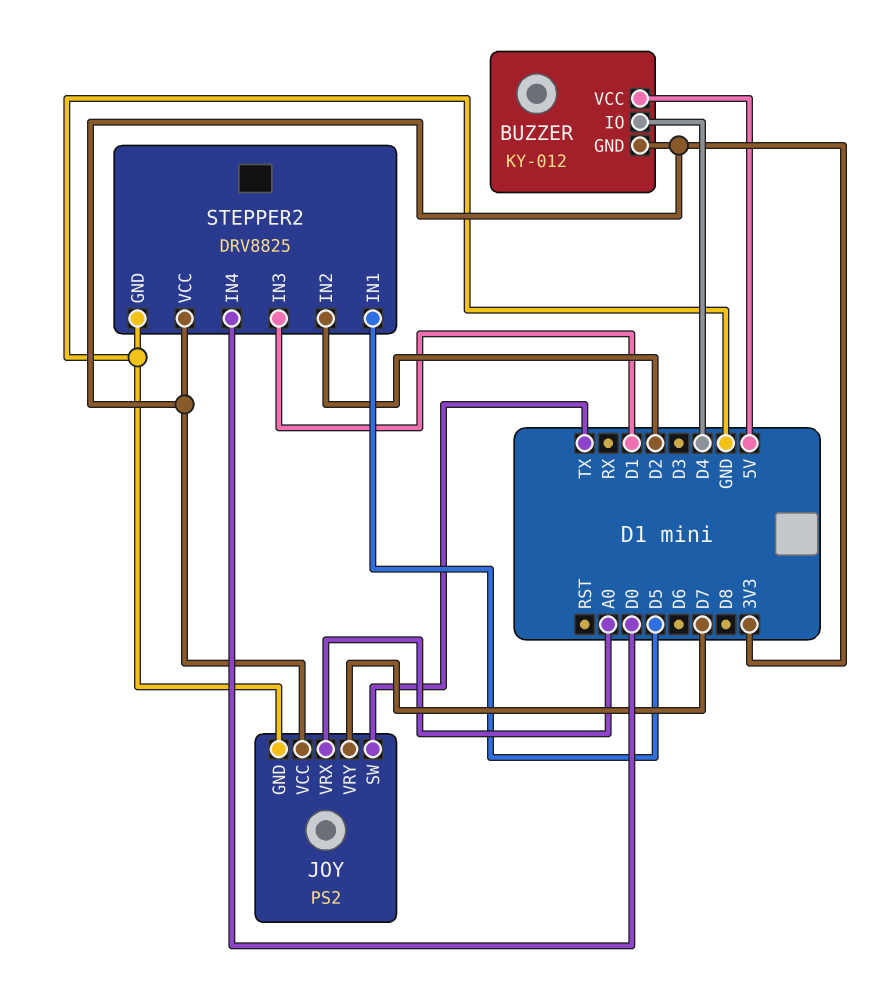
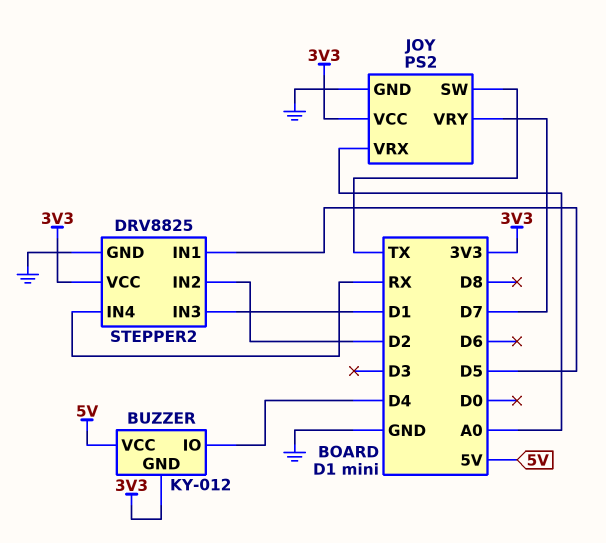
STEPPER2 pin IN4: D0 -> RX

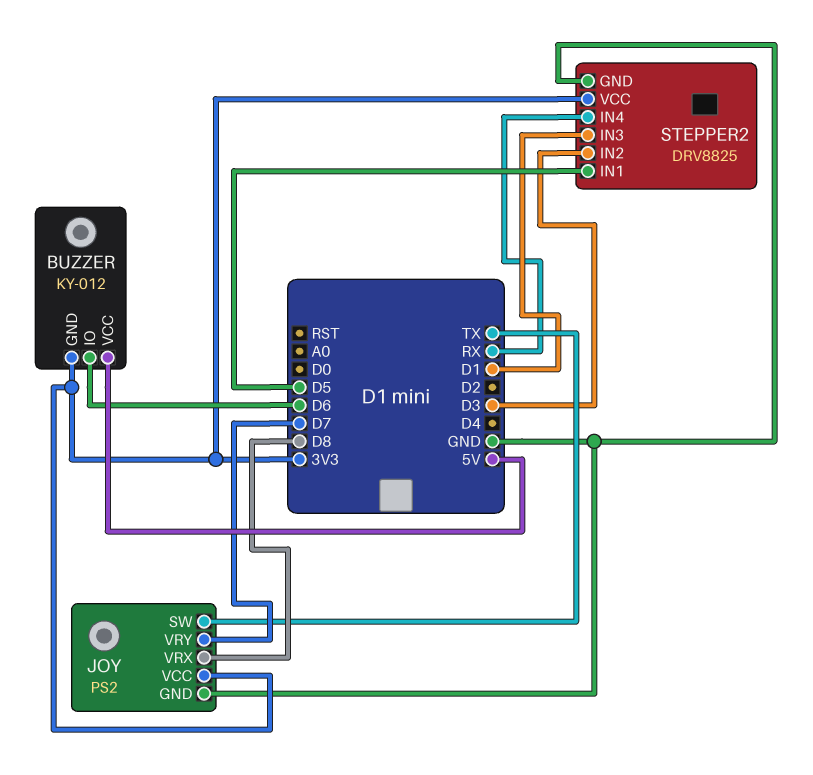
BUZZER pin IO: D4 -> D6
JOY pin VRX: A0 -> D8
STEPPER2 pin IN2: D2 -> D3

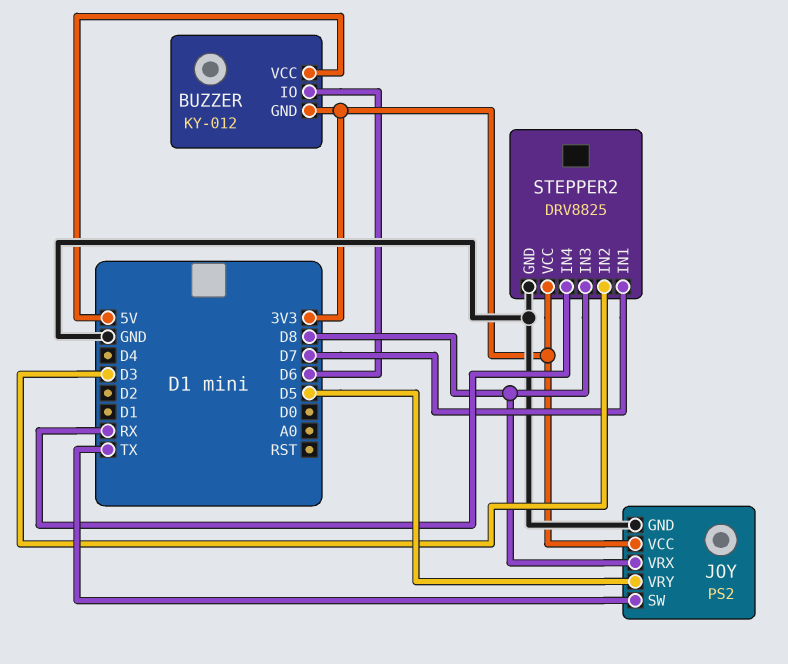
JOY pin VRY: D7 -> D5
STEPPER2 pin IN1: D5 -> D7
STEPPER2 pin IN3: D1 -> D8

